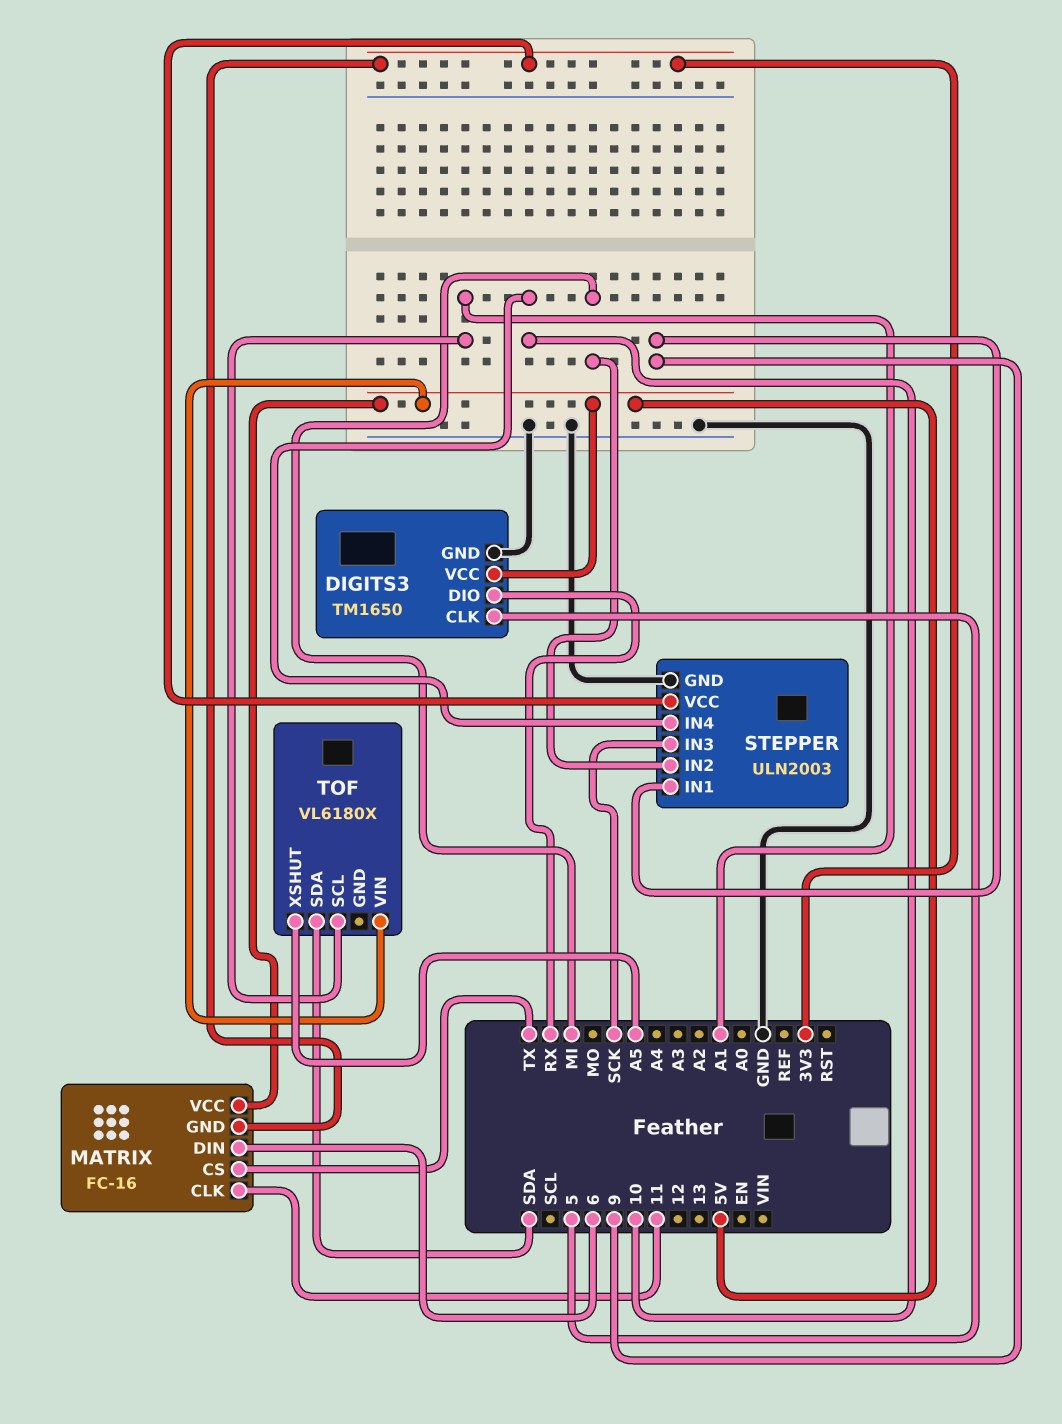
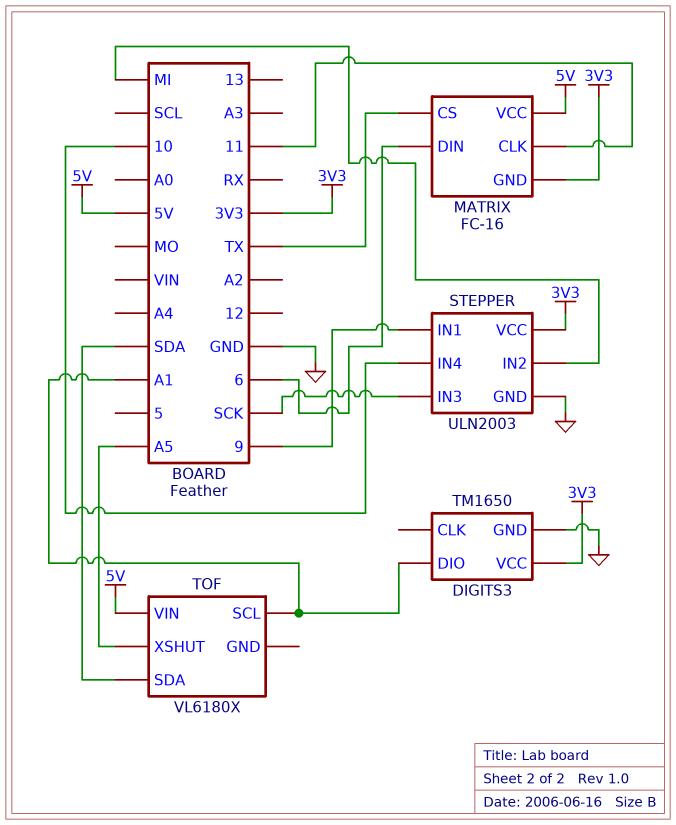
DIGITS3 pin CLK: 5 -> none
DIGITS3 pin DIO: RX -> A1
DIGITS3 pin VCC: 5V -> 3V3

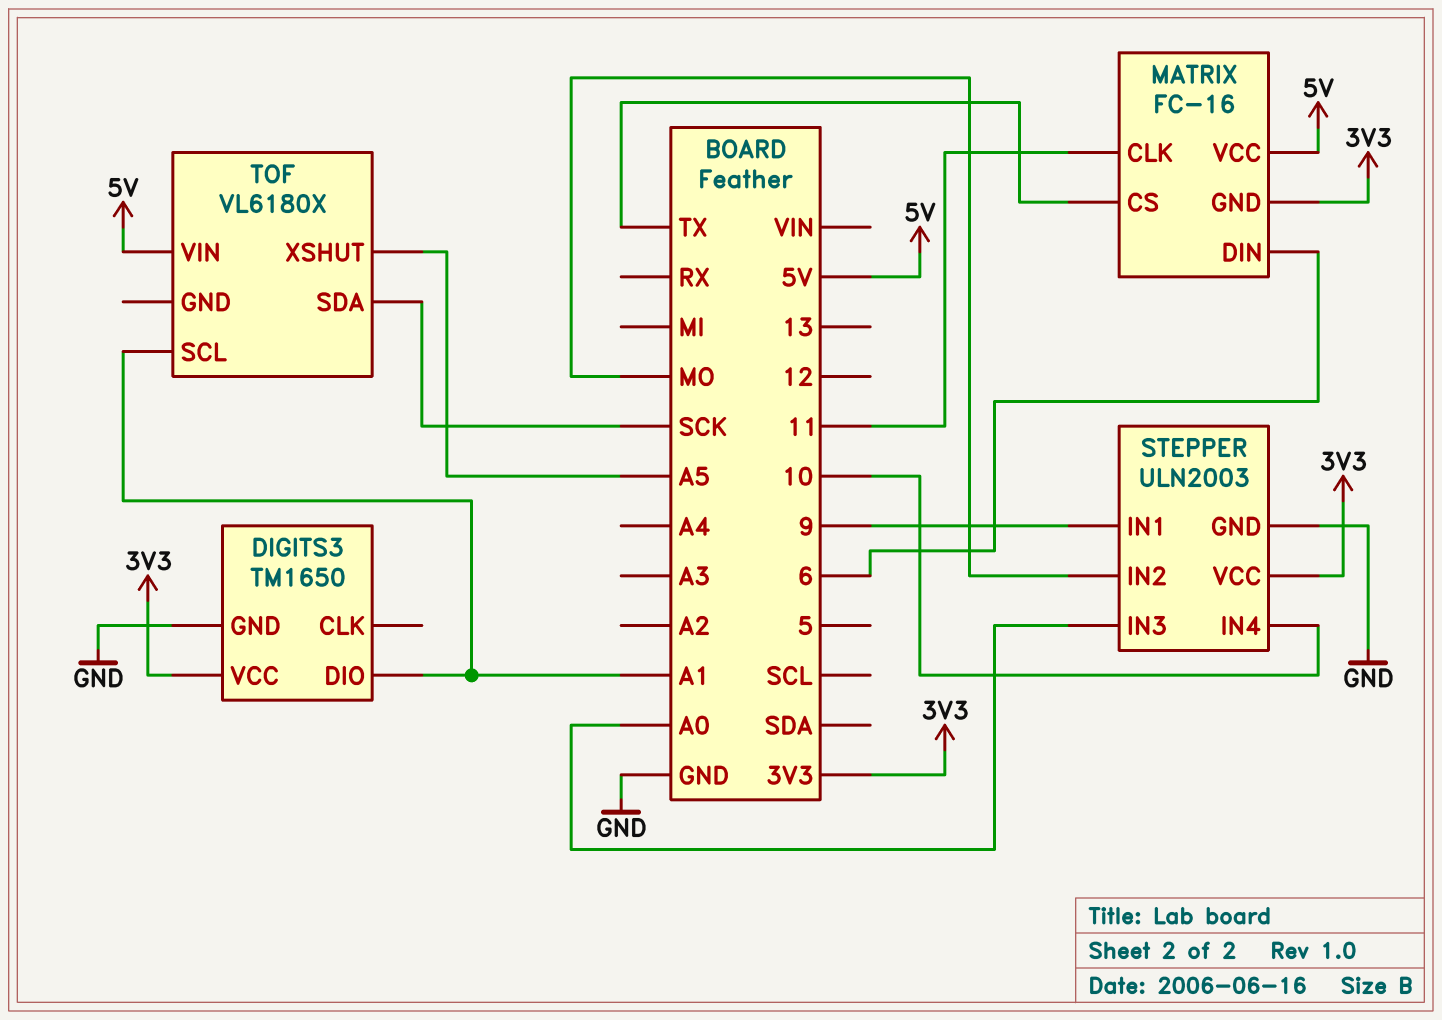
STEPPER pin IN2: MI -> MO
STEPPER pin IN3: SCK -> A0
TOF pin SDA: SDA -> SCK

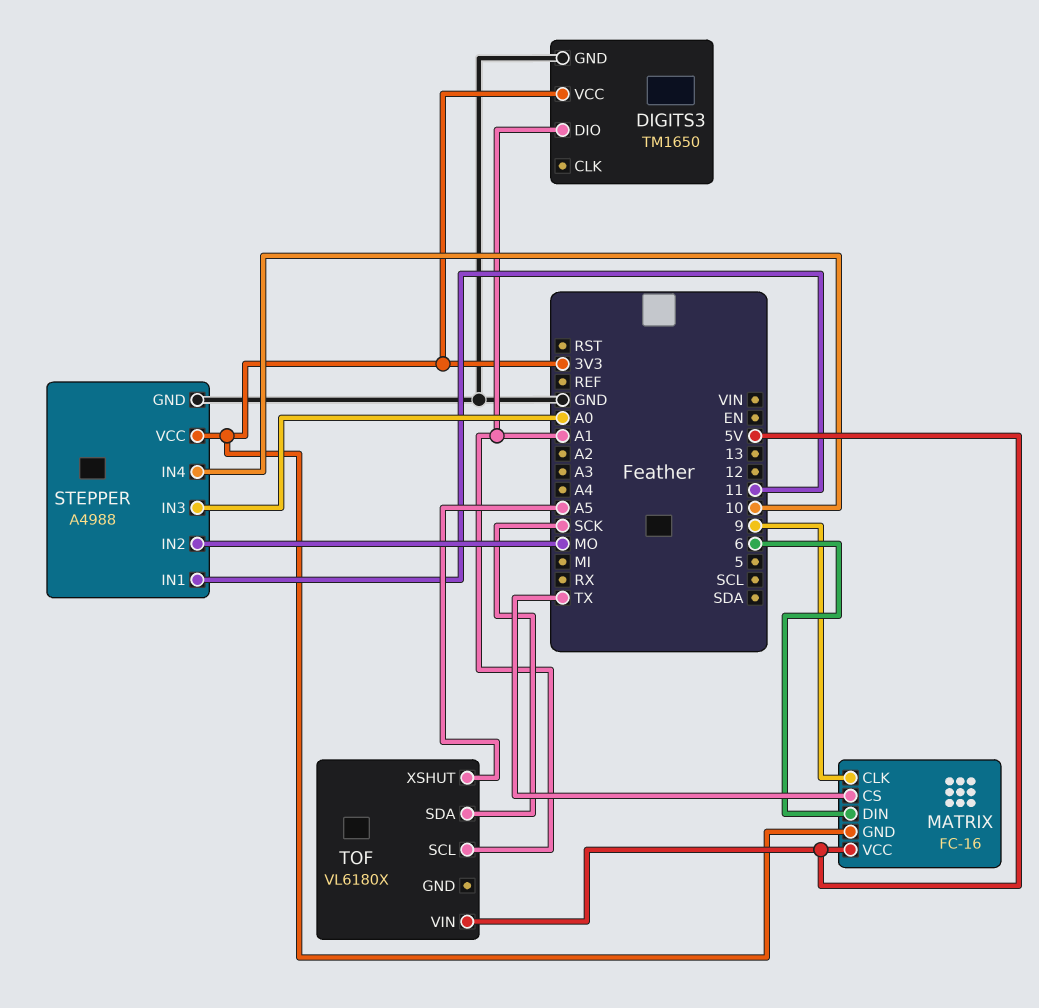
MATRIX pin CLK: 11 -> 9
STEPPER: ULN2003 -> A4988
STEPPER pin IN1: 9 -> 11

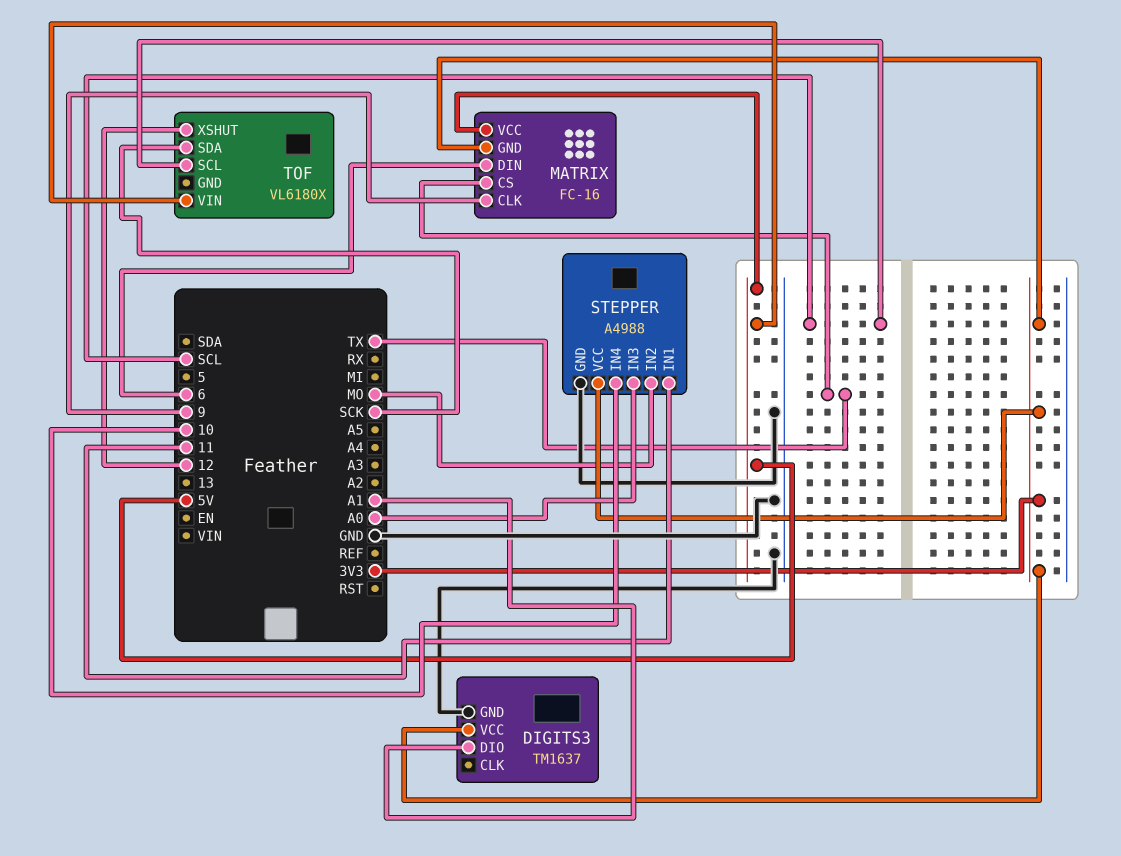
DIGITS3: TM1650 -> TM1637
TOF pin SCL: A1 -> SCL
TOF pin XSHUT: A5 -> 12

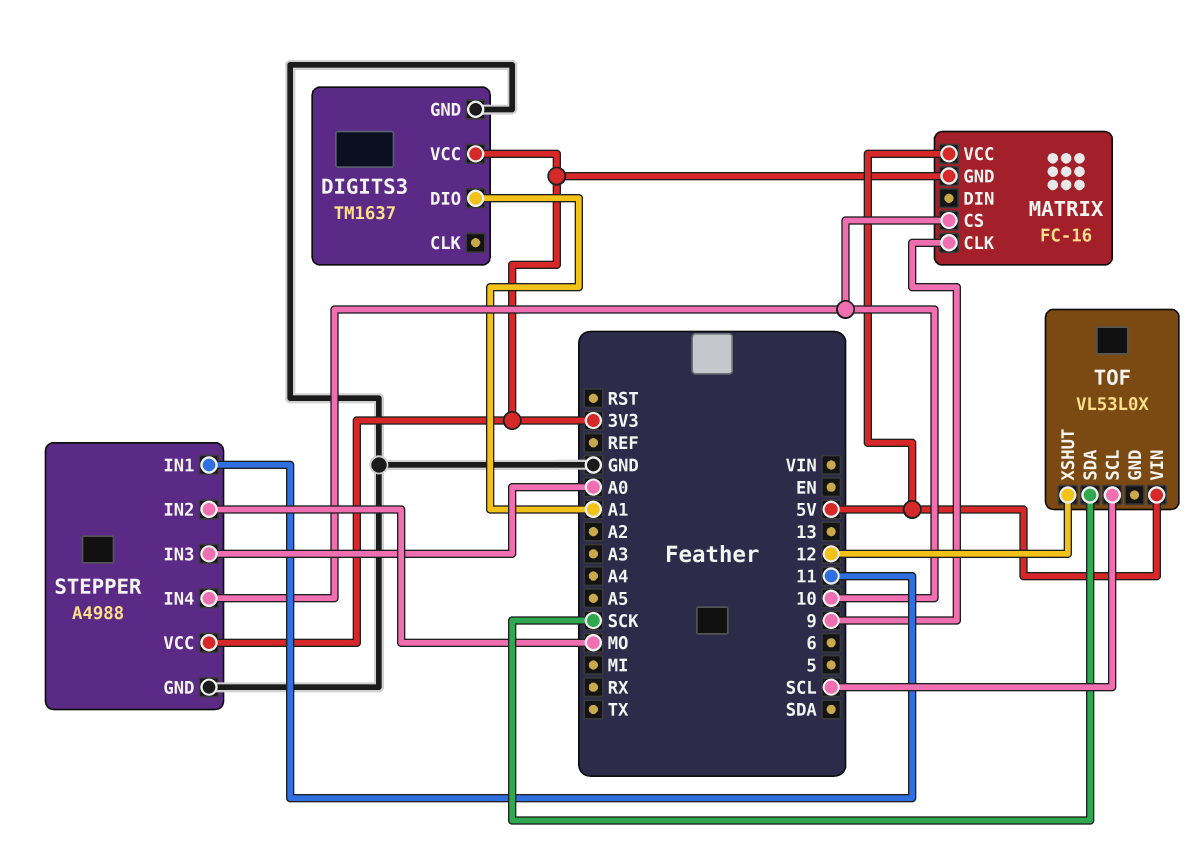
MATRIX pin CS: TX -> 10
MATRIX pin DIN: 6 -> none
TOF: VL6180X -> VL53L0X

